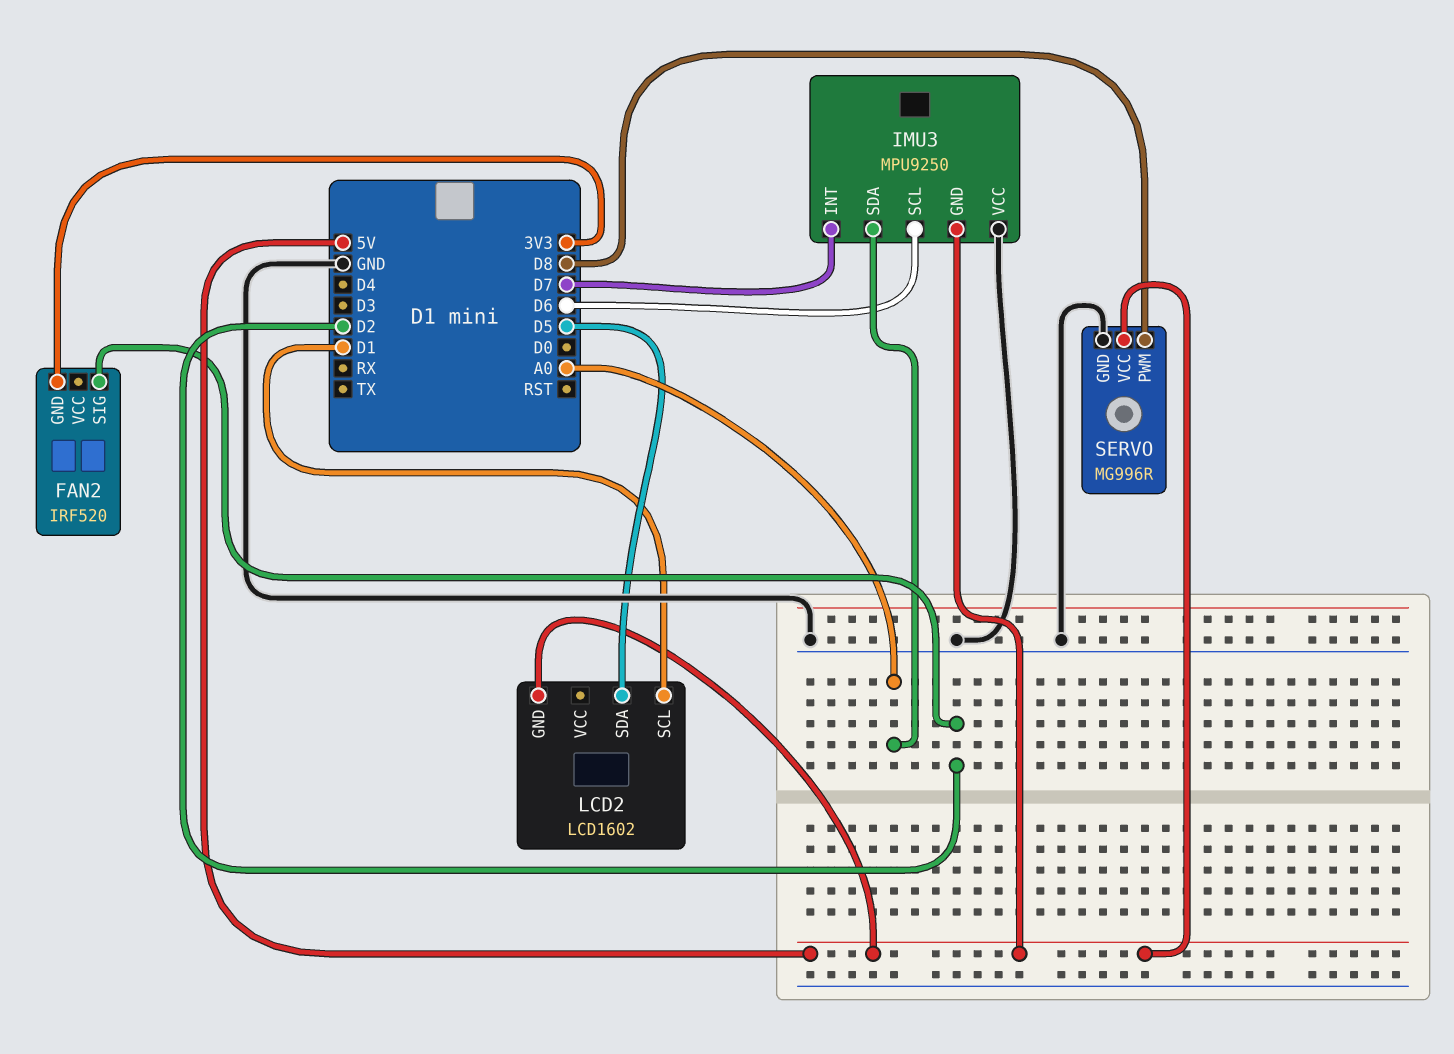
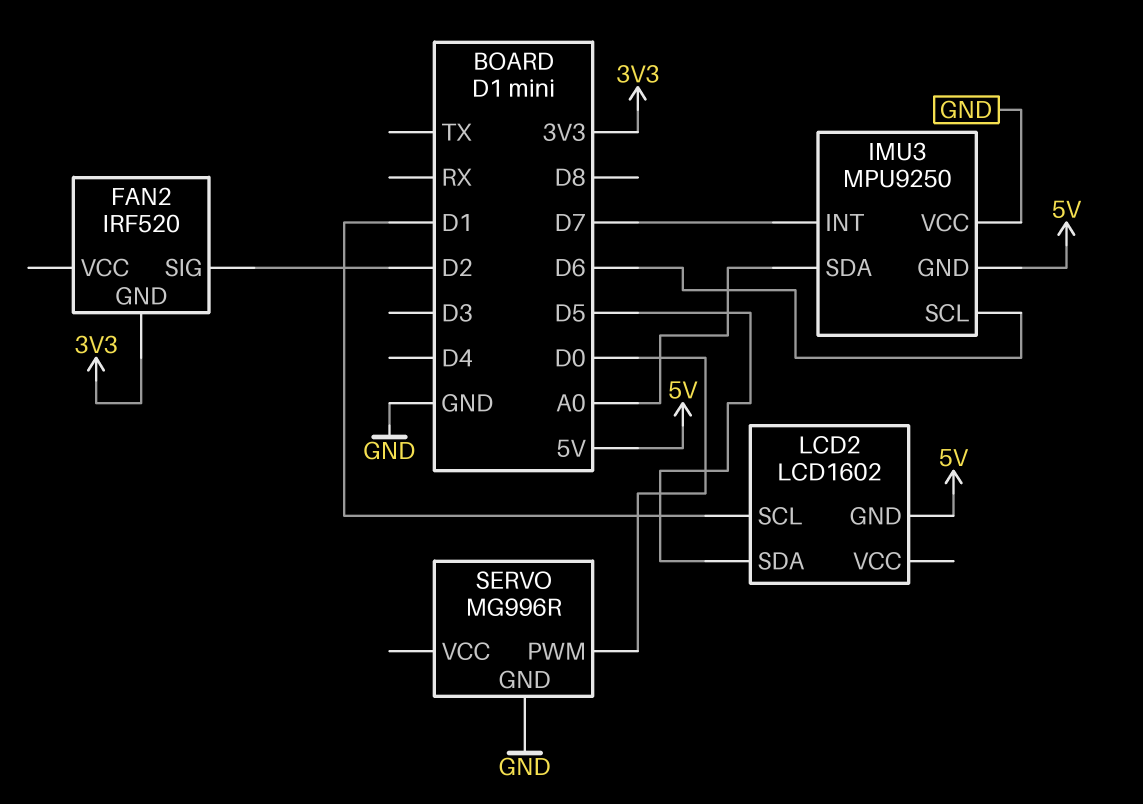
SERVO pin PWM: D8 -> D0
SERVO pin VCC: 5V -> none

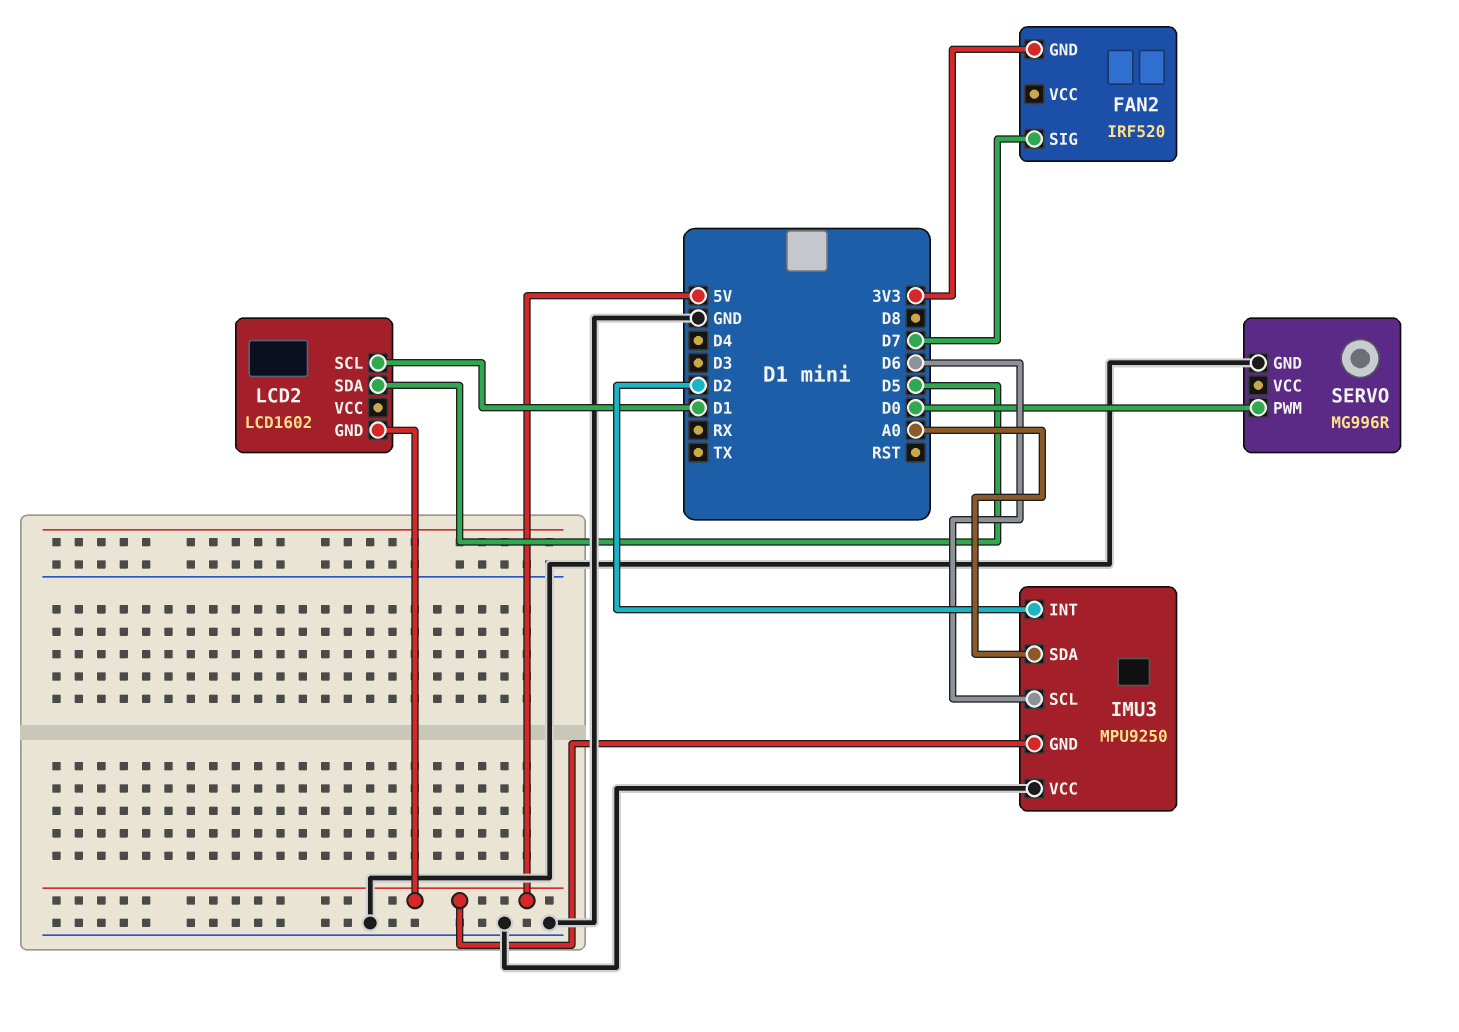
FAN2 pin SIG: D2 -> D7
IMU3 pin INT: D7 -> D2

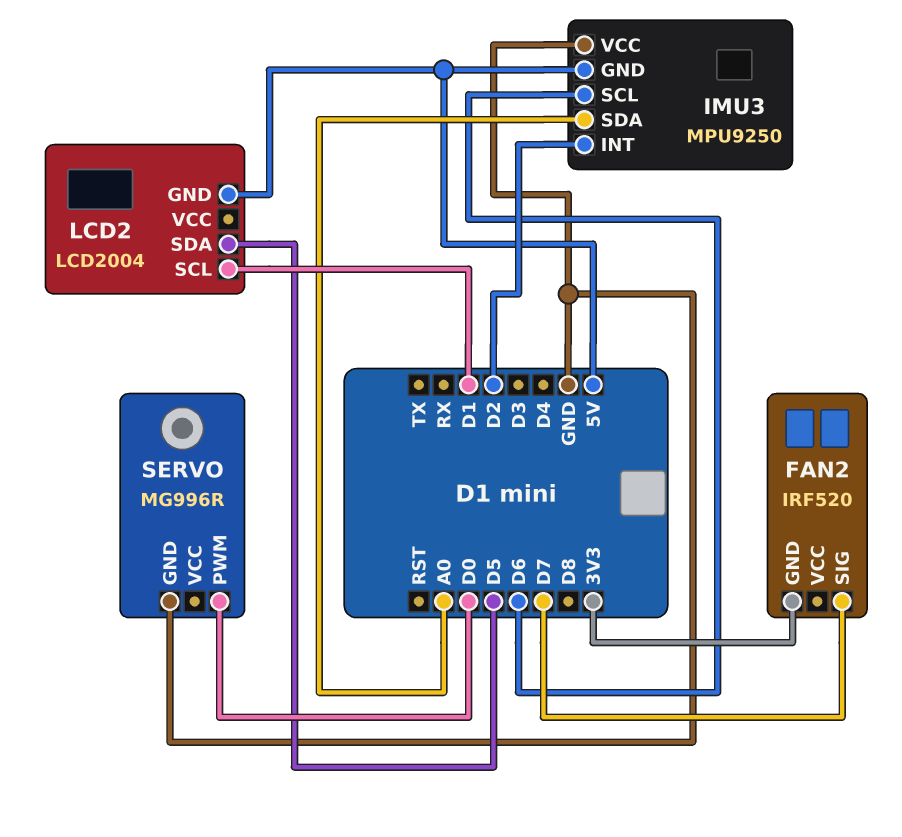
LCD2: LCD1602 -> LCD2004

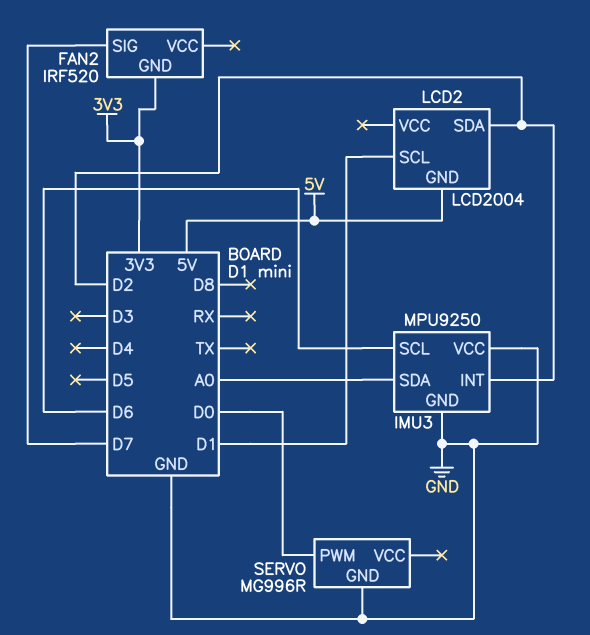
IMU3 pin GND: 5V -> GND
LCD2 pin SDA: D5 -> D2

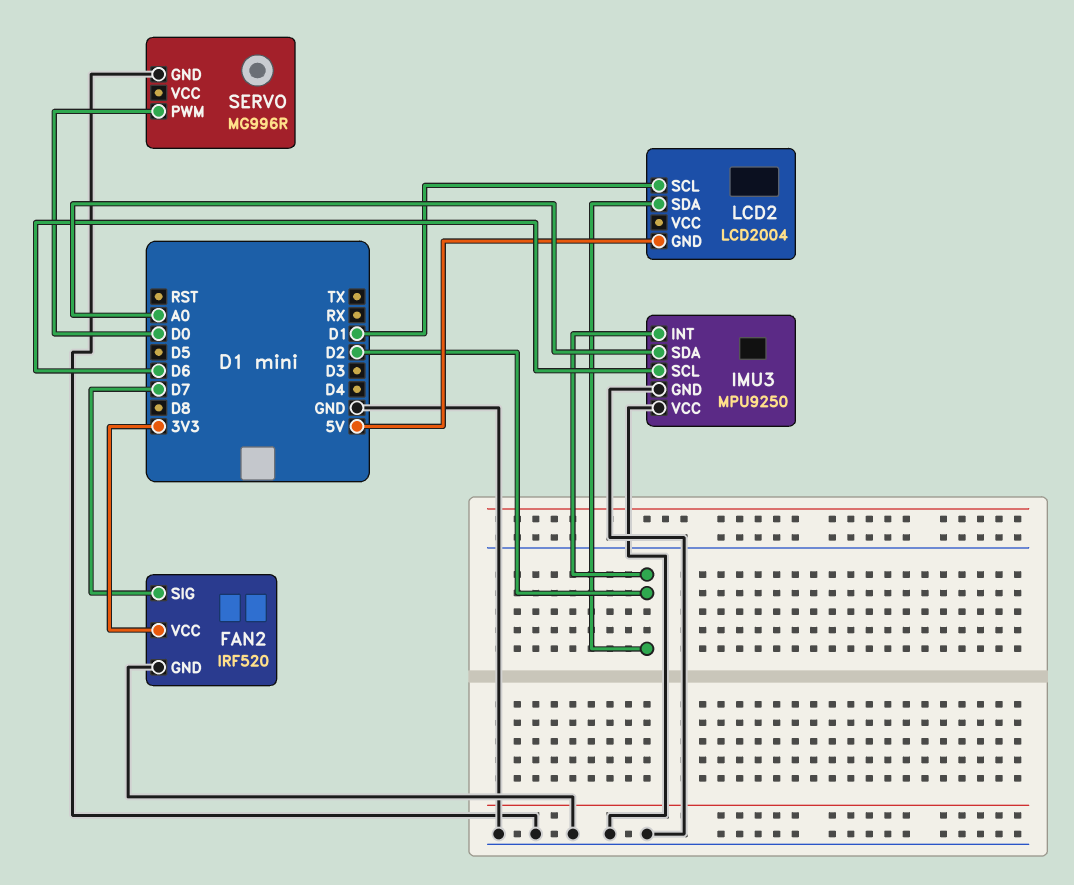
FAN2 pin GND: 3V3 -> GND
FAN2 pin VCC: none -> 3V3

